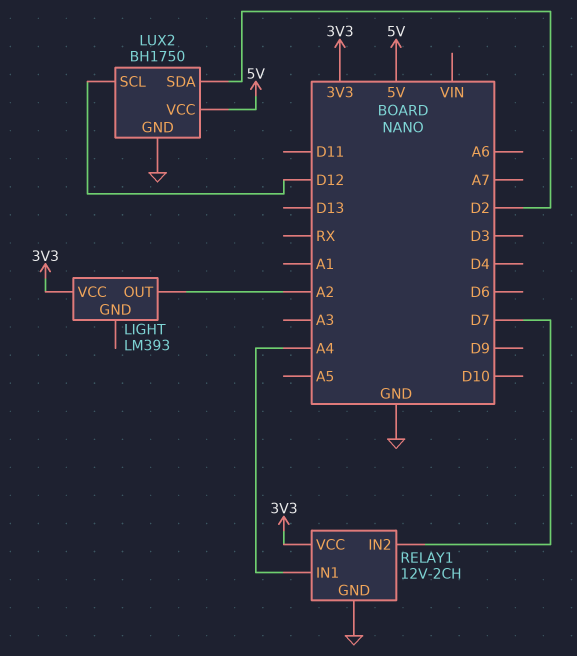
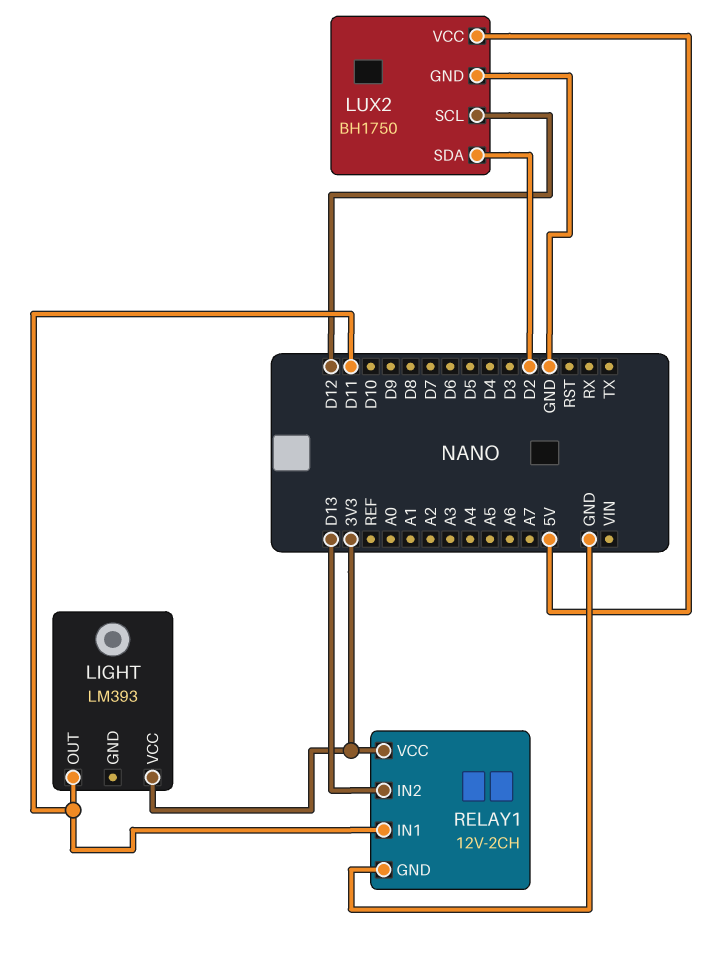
LIGHT pin OUT: A2 -> D11
RELAY1 pin IN1: A4 -> D11
RELAY1 pin IN2: D7 -> D13

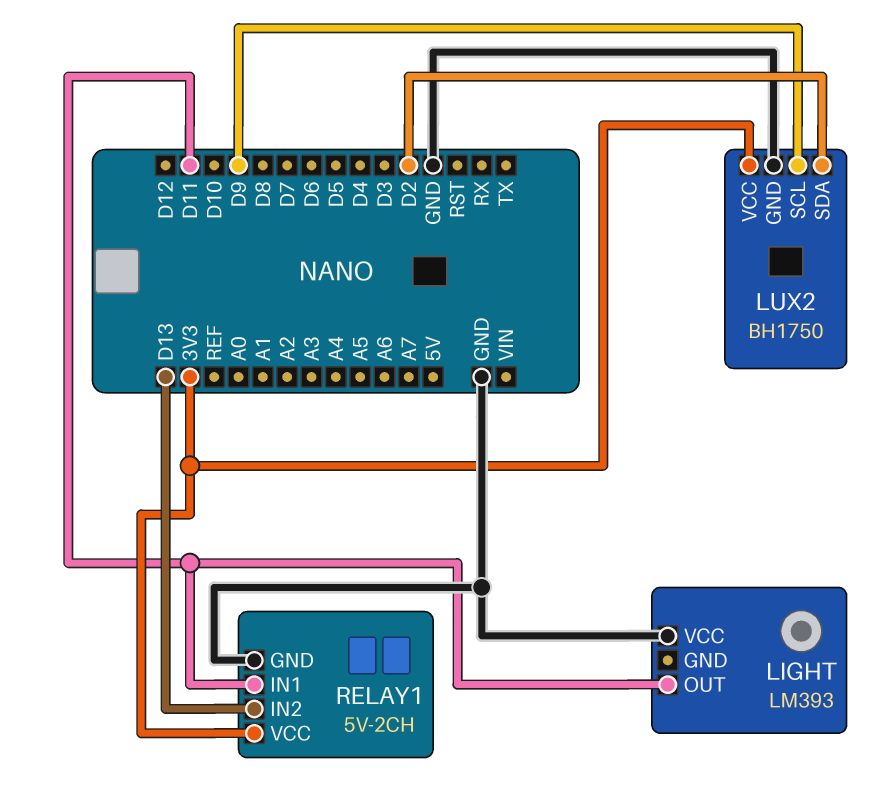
LIGHT pin VCC: 3V3 -> GND
LUX2 pin SCL: D12 -> D9
LUX2 pin VCC: 5V -> 3V3
RELAY1: 12V-2CH -> 5V-2CH

